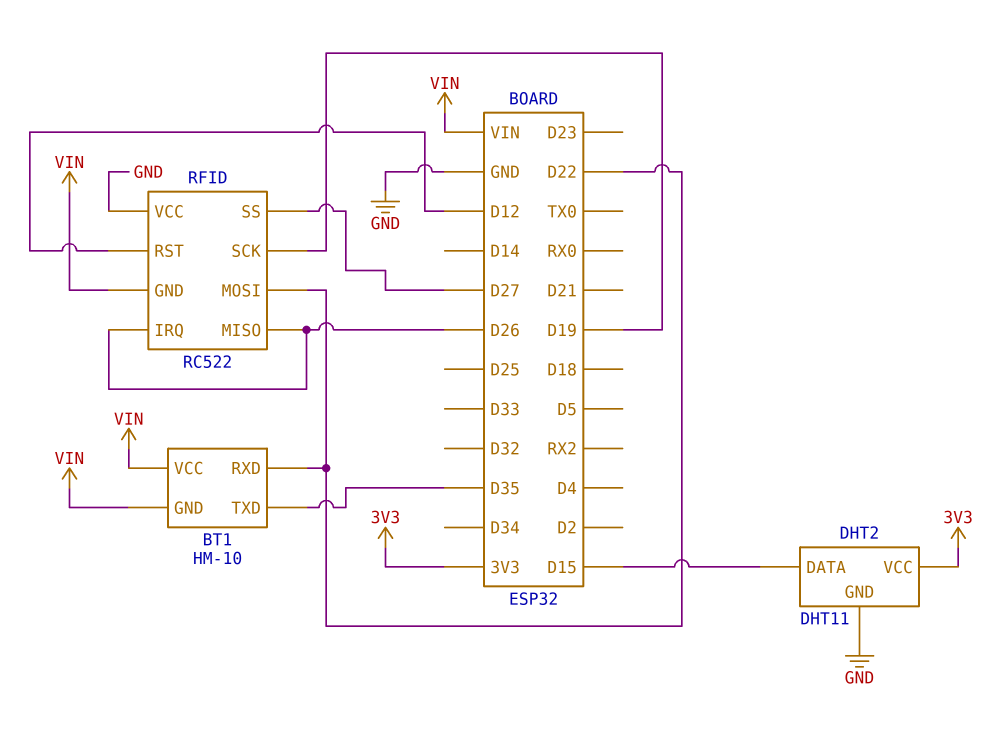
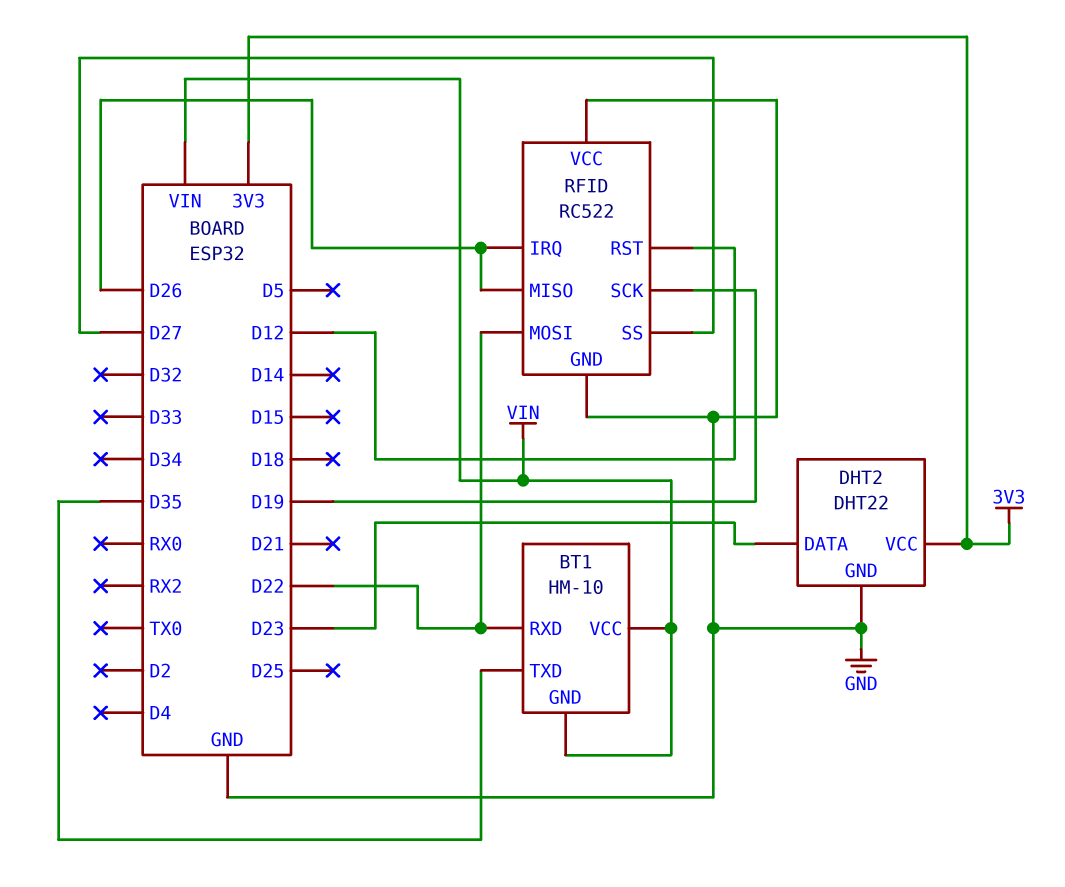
DHT2: DHT11 -> DHT22
DHT2 pin DATA: D15 -> D23
RFID pin GND: VIN -> GND

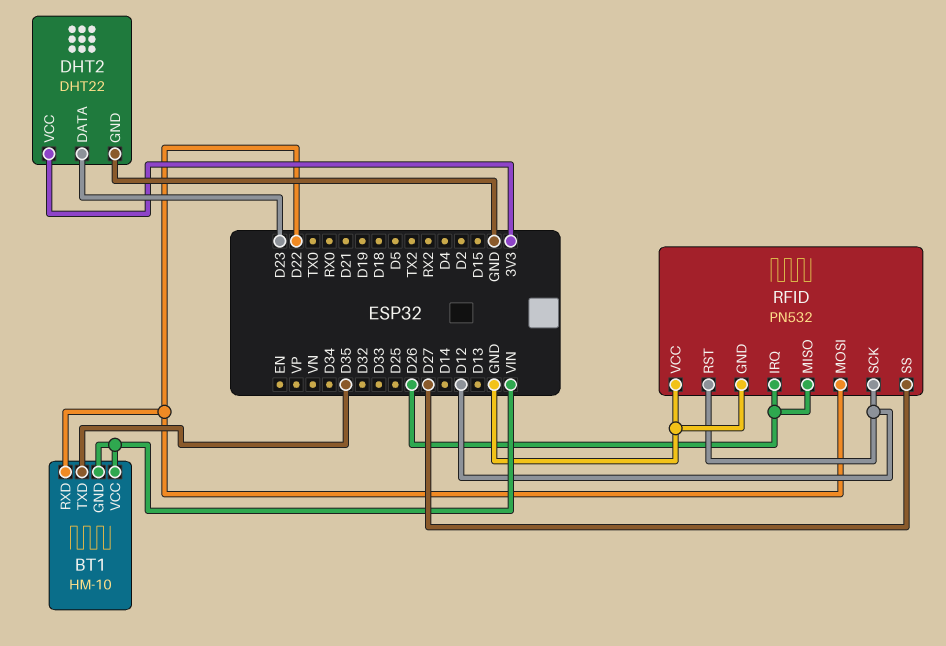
RFID: RC522 -> PN532
RFID pin SCK: D19 -> D12

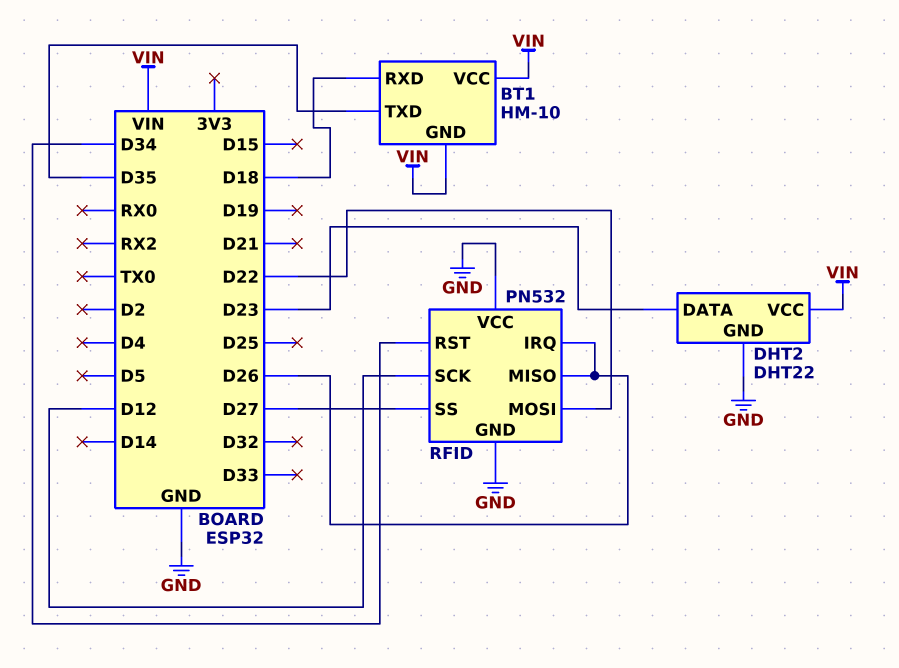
BT1 pin RXD: D22 -> D18
DHT2 pin VCC: 3V3 -> VIN
RFID pin RST: D12 -> D34

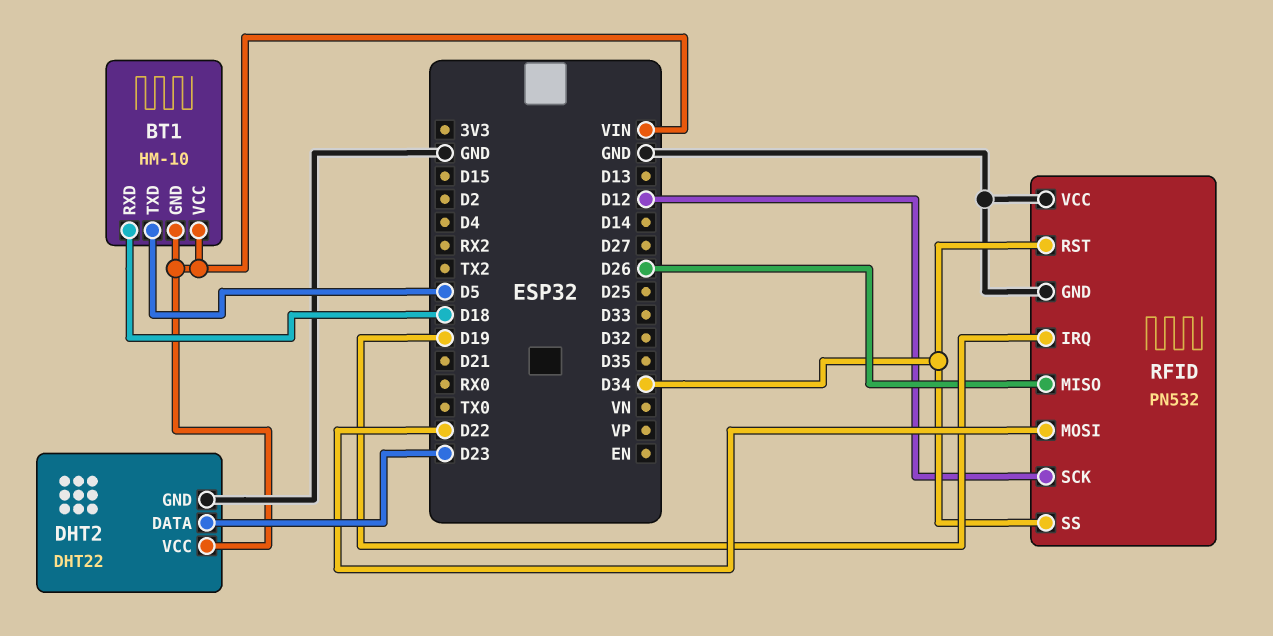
BT1 pin TXD: D35 -> D5
RFID pin IRQ: D26 -> D19
RFID pin SS: D27 -> D34

